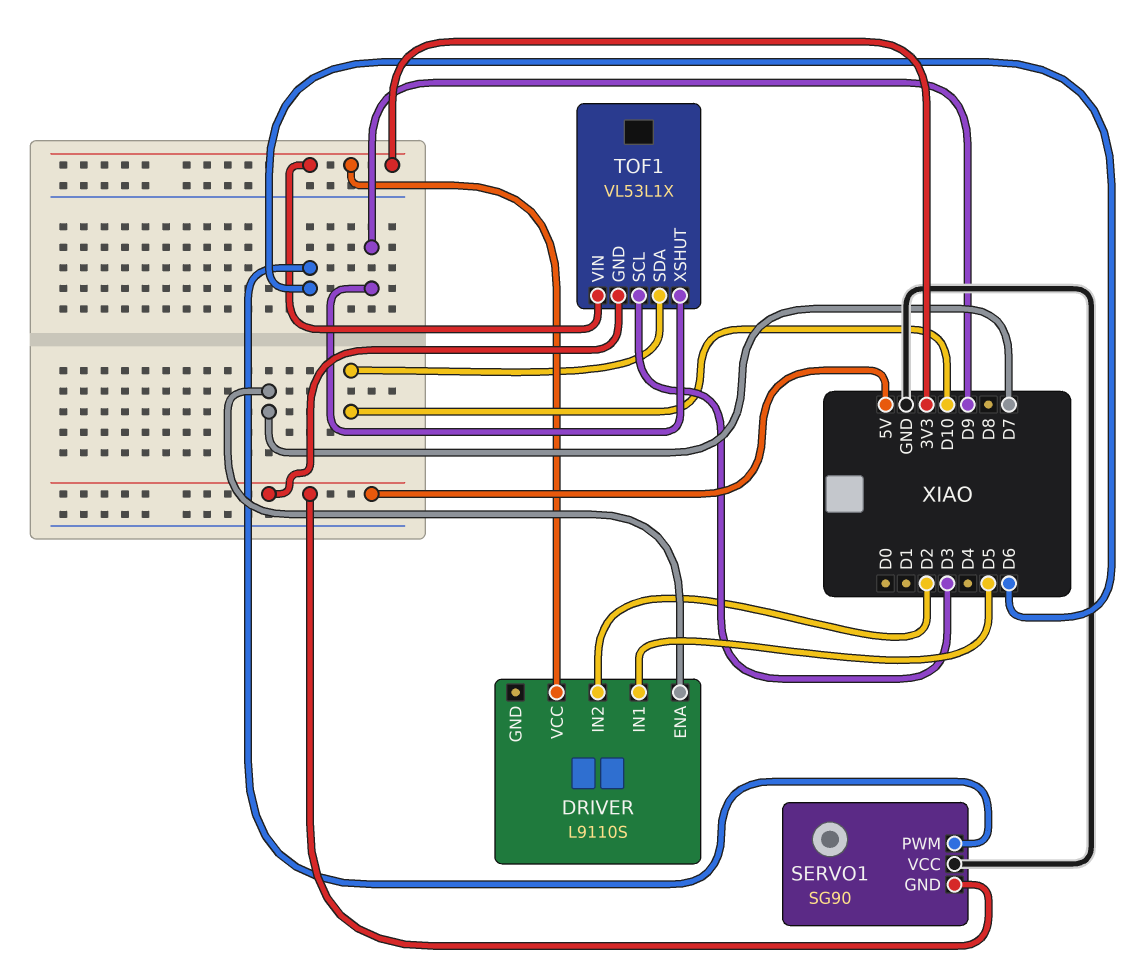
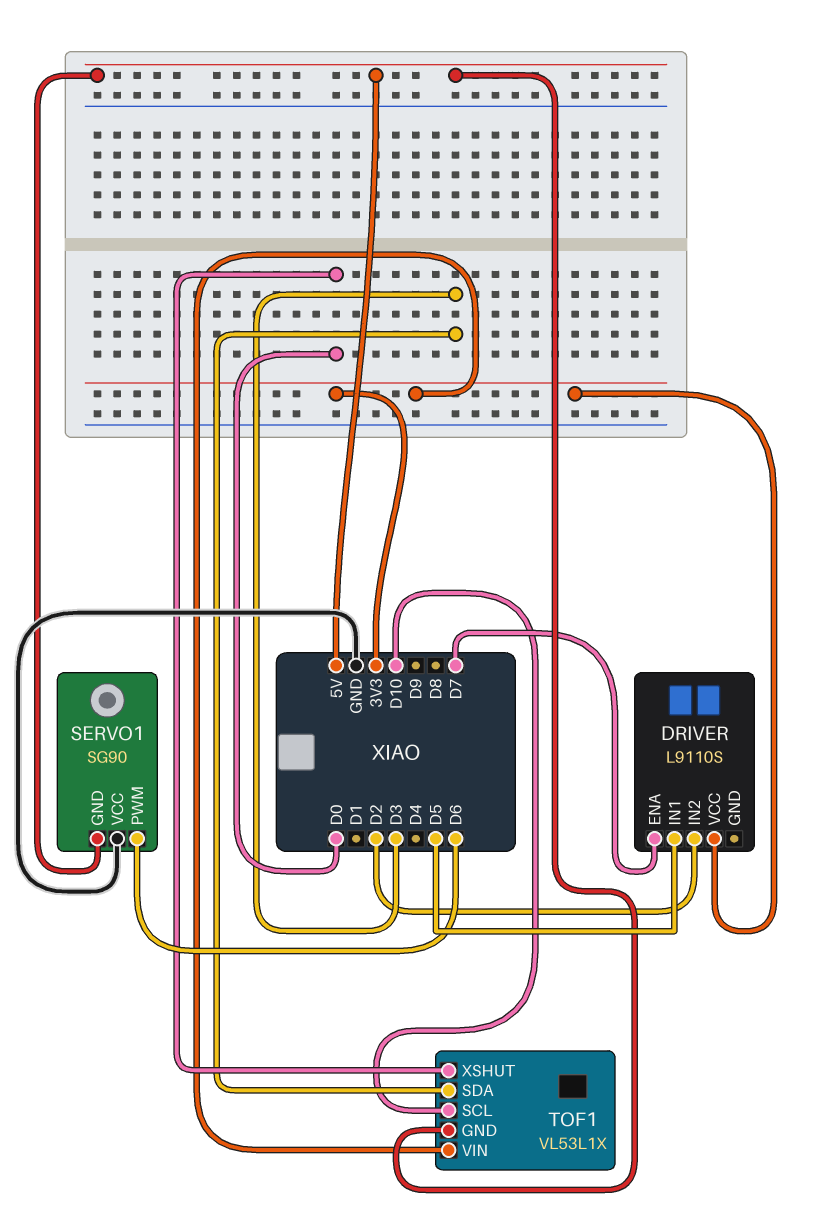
TOF1 pin SCL: D3 -> D10
TOF1 pin SDA: D10 -> D3
TOF1 pin XSHUT: D9 -> D0

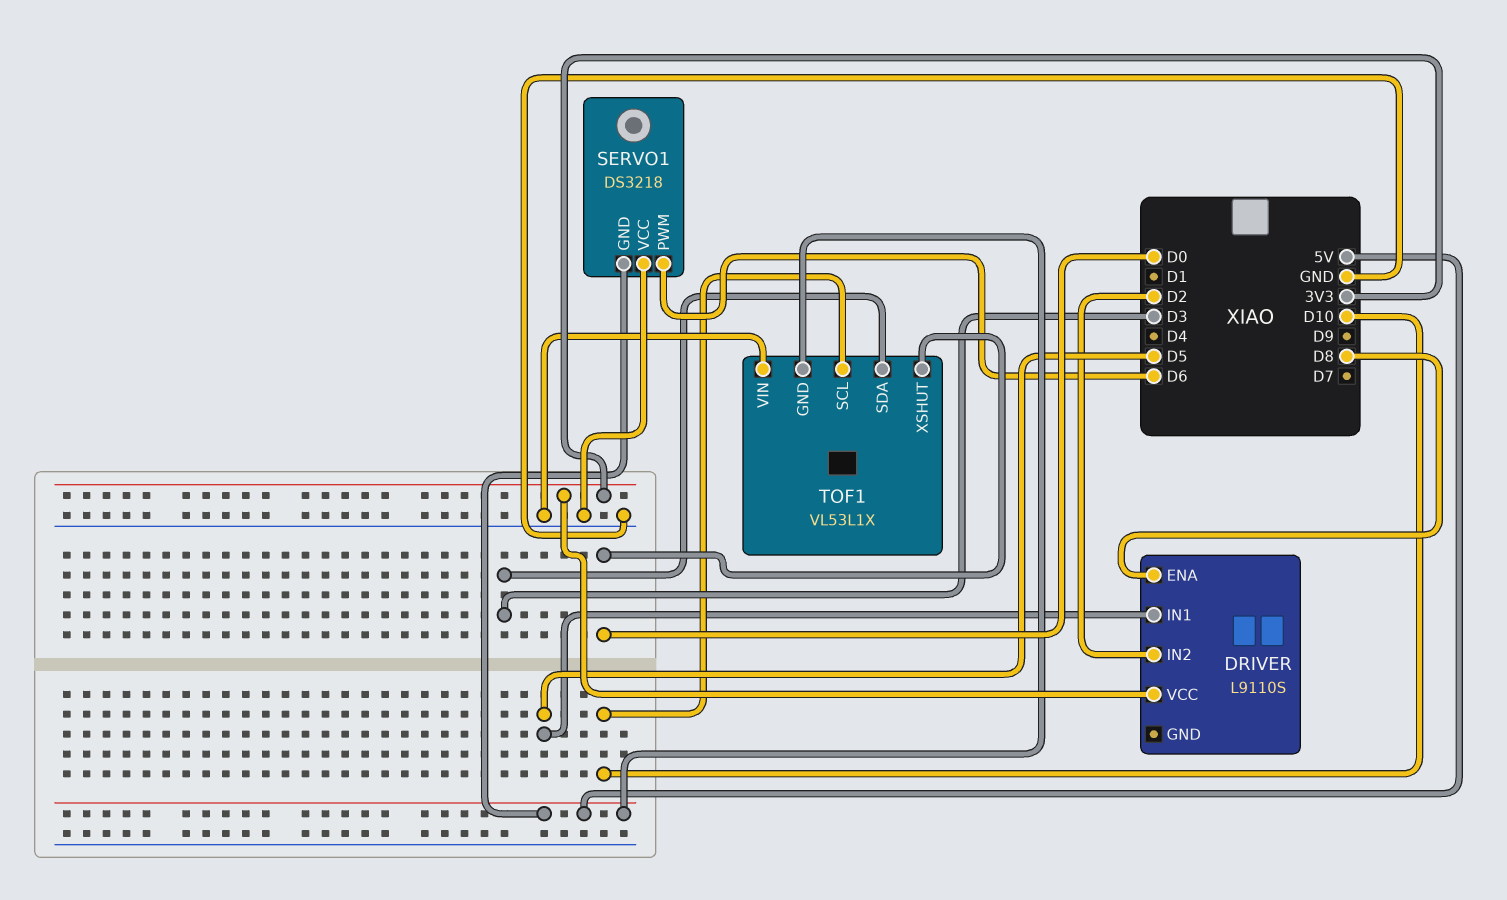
DRIVER pin ENA: D7 -> D8
SERVO1: SG90 -> DS3218
TOF1 pin VIN: 3V3 -> GND

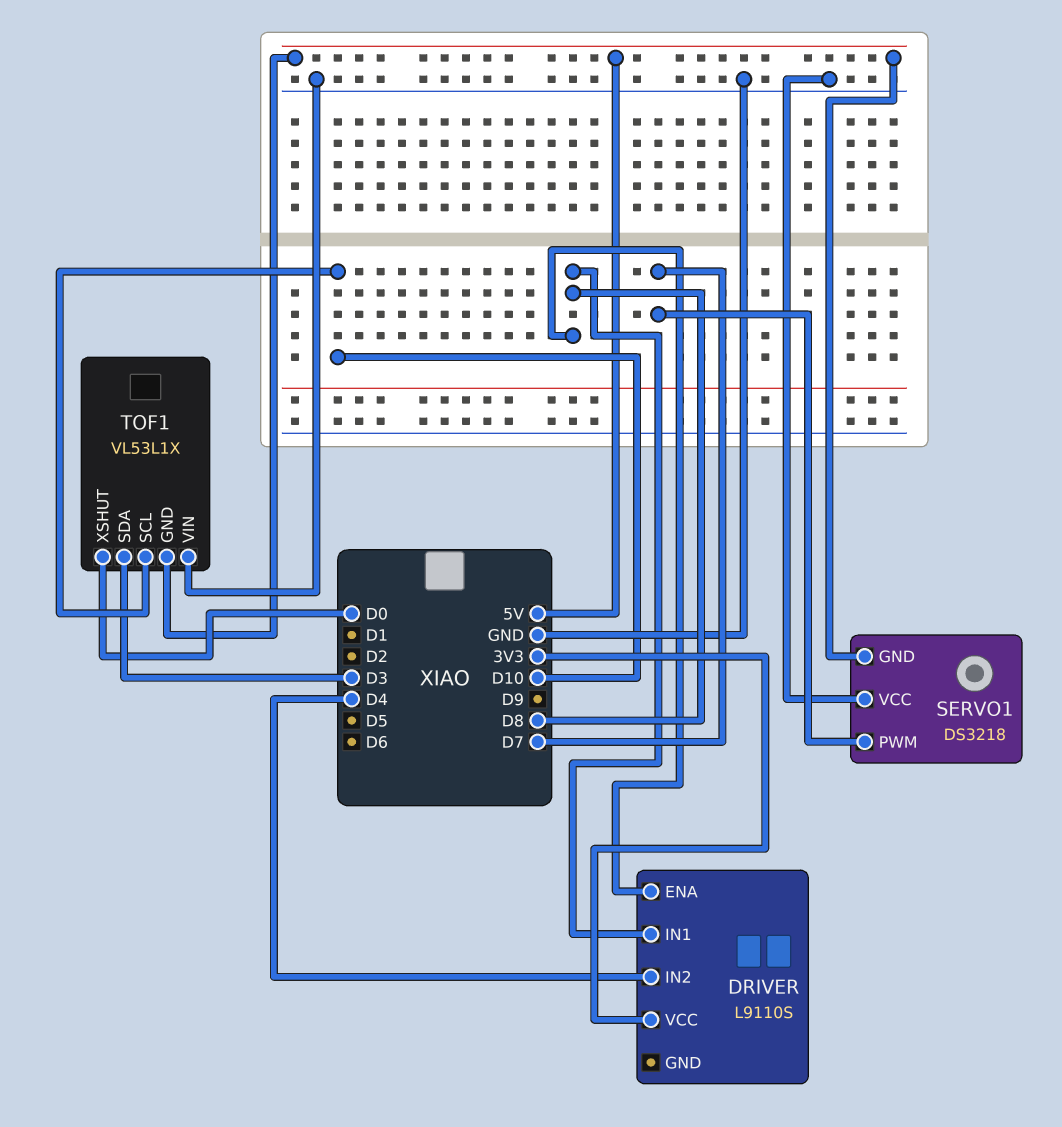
DRIVER pin IN1: D5 -> D8
DRIVER pin IN2: D2 -> D4
SERVO1 pin PWM: D6 -> D7

